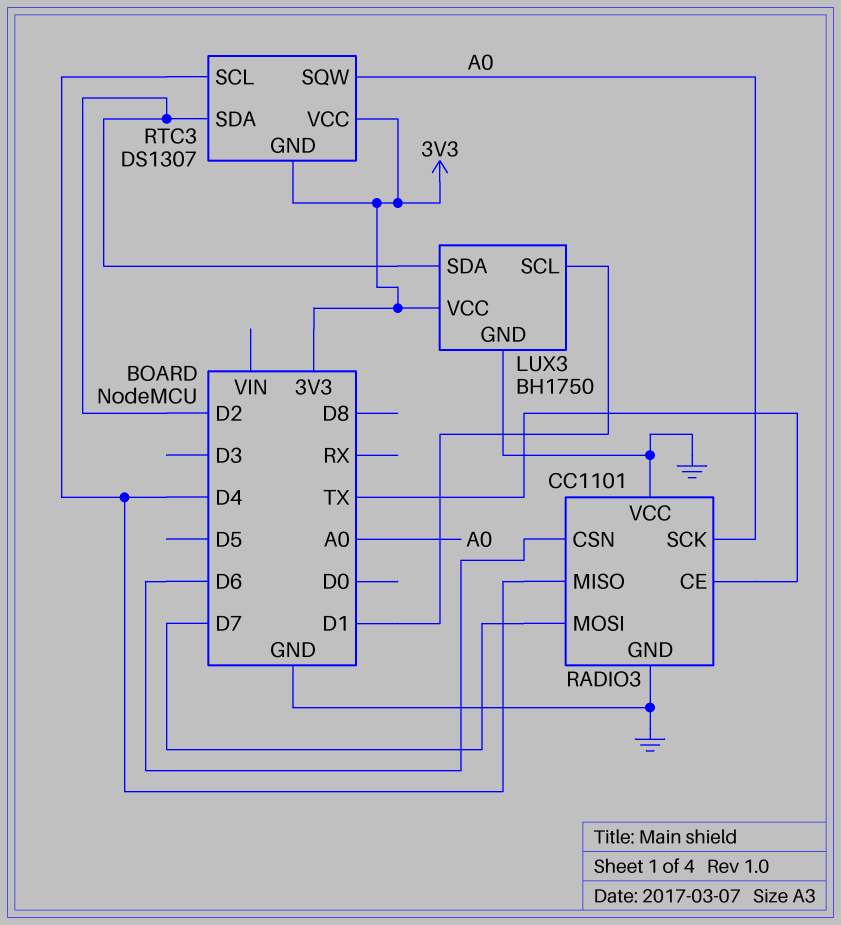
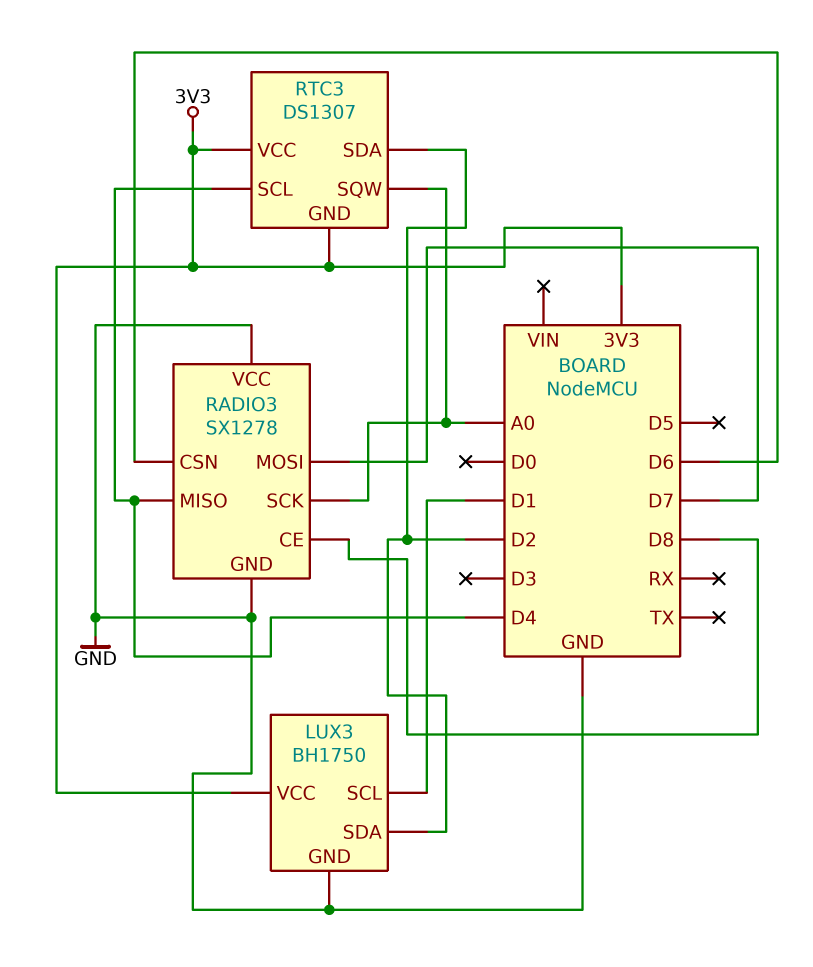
RADIO3: CC1101 -> SX1278
RADIO3 pin CE: TX -> D8

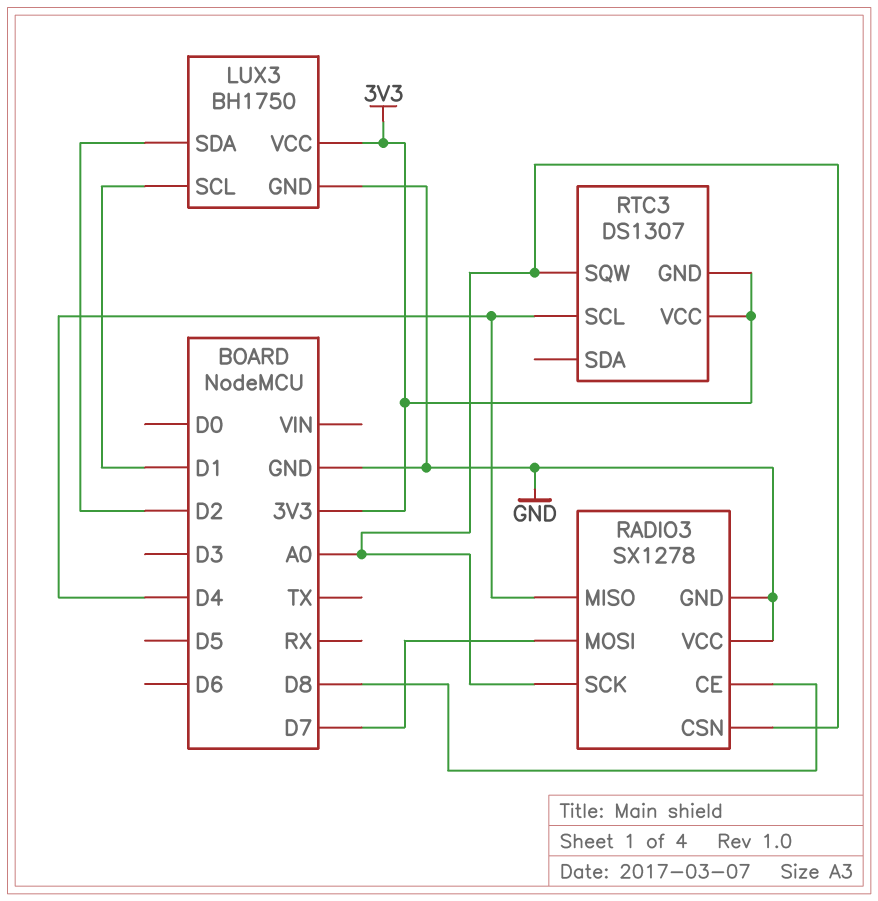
RADIO3 pin CSN: D6 -> A0
RTC3 pin SDA: D2 -> none

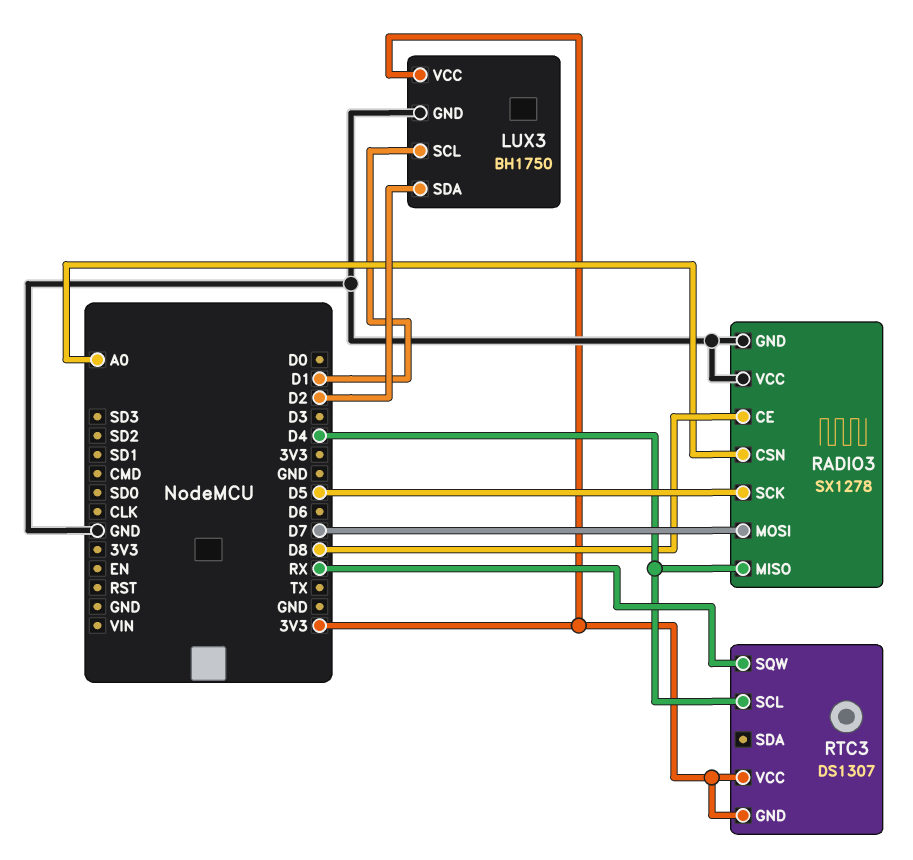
RADIO3 pin SCK: A0 -> D5
RTC3 pin SQW: A0 -> RX

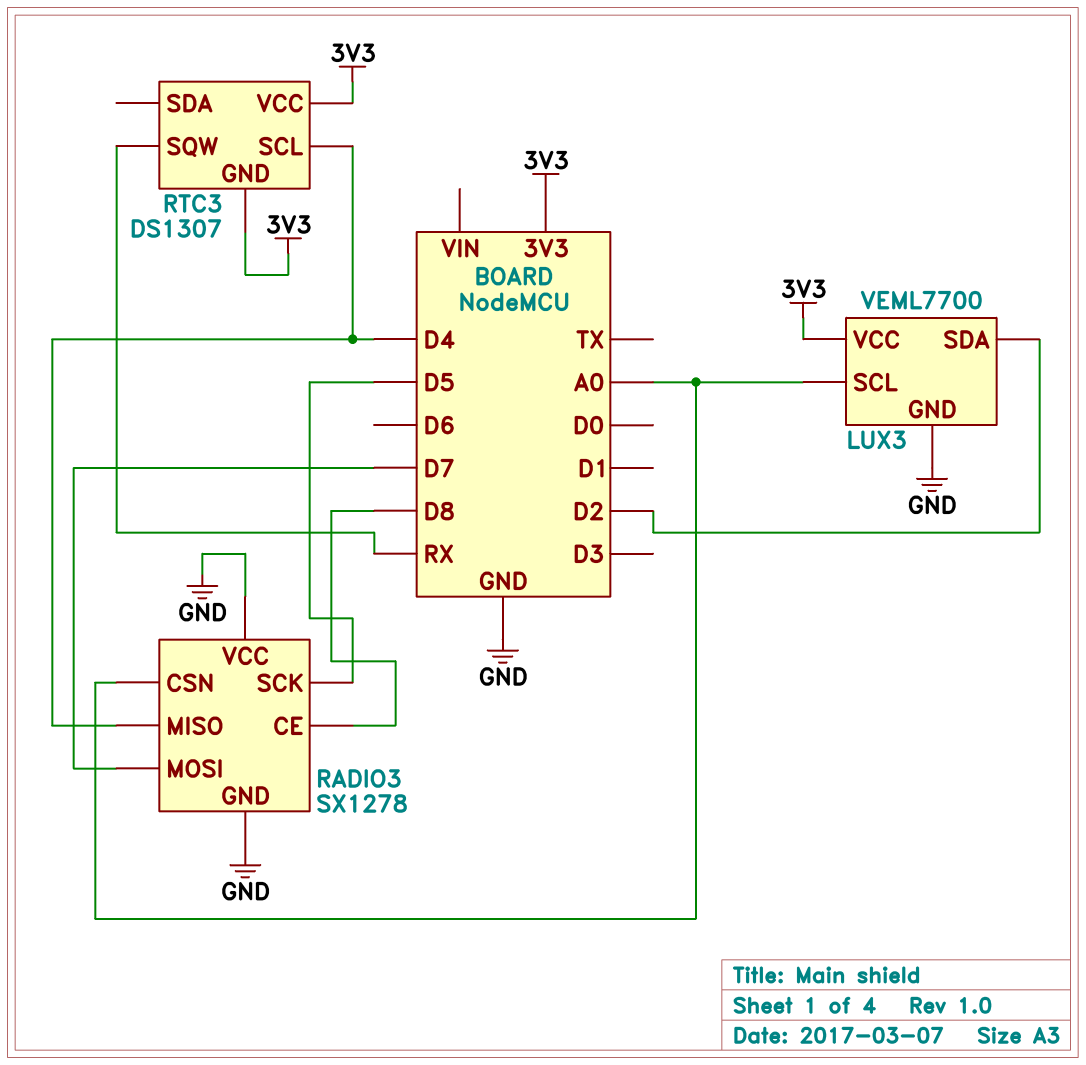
LUX3: BH1750 -> VEML7700
LUX3 pin SCL: D1 -> A0

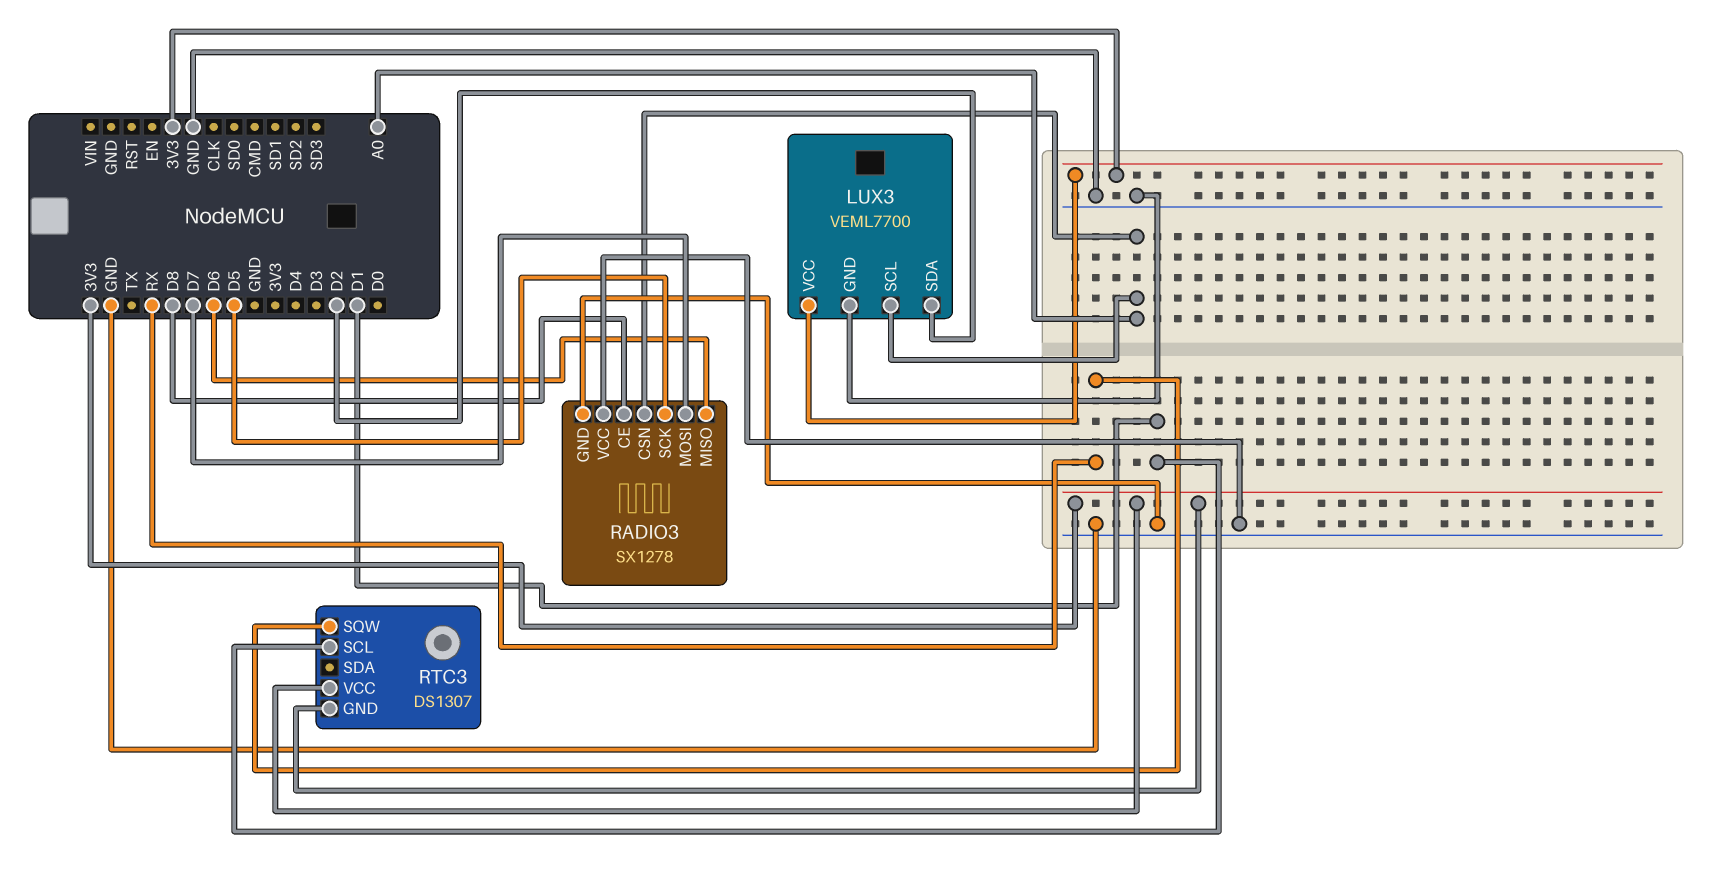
RADIO3 pin MISO: D4 -> D6
RTC3 pin SCL: D4 -> D1

